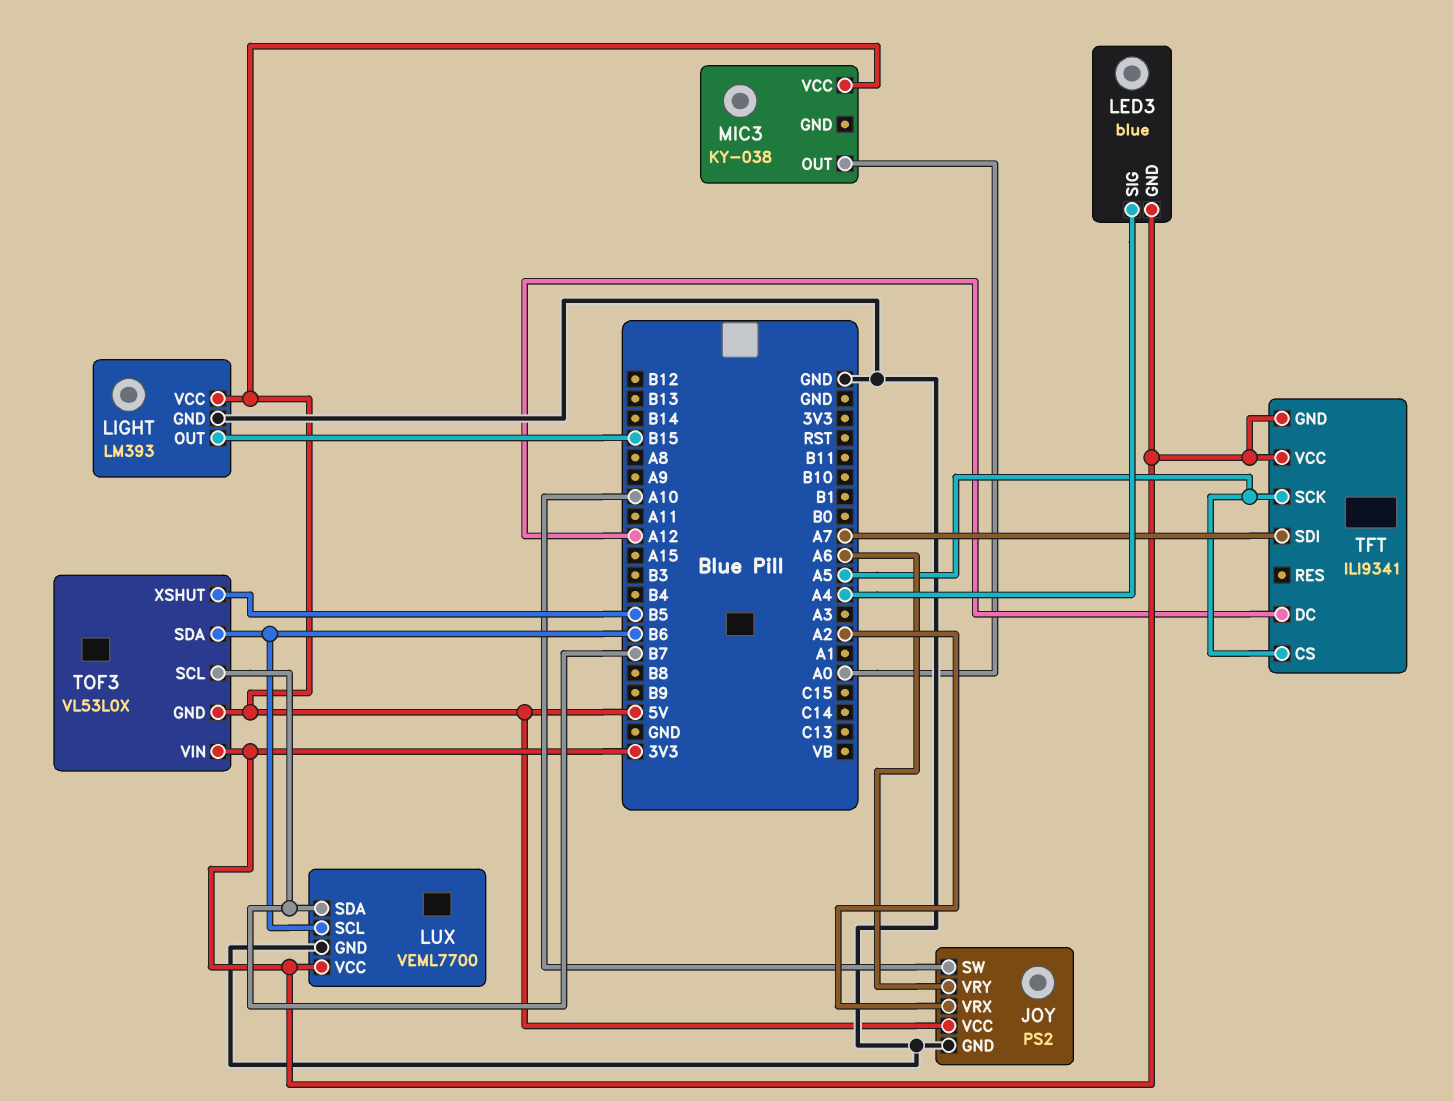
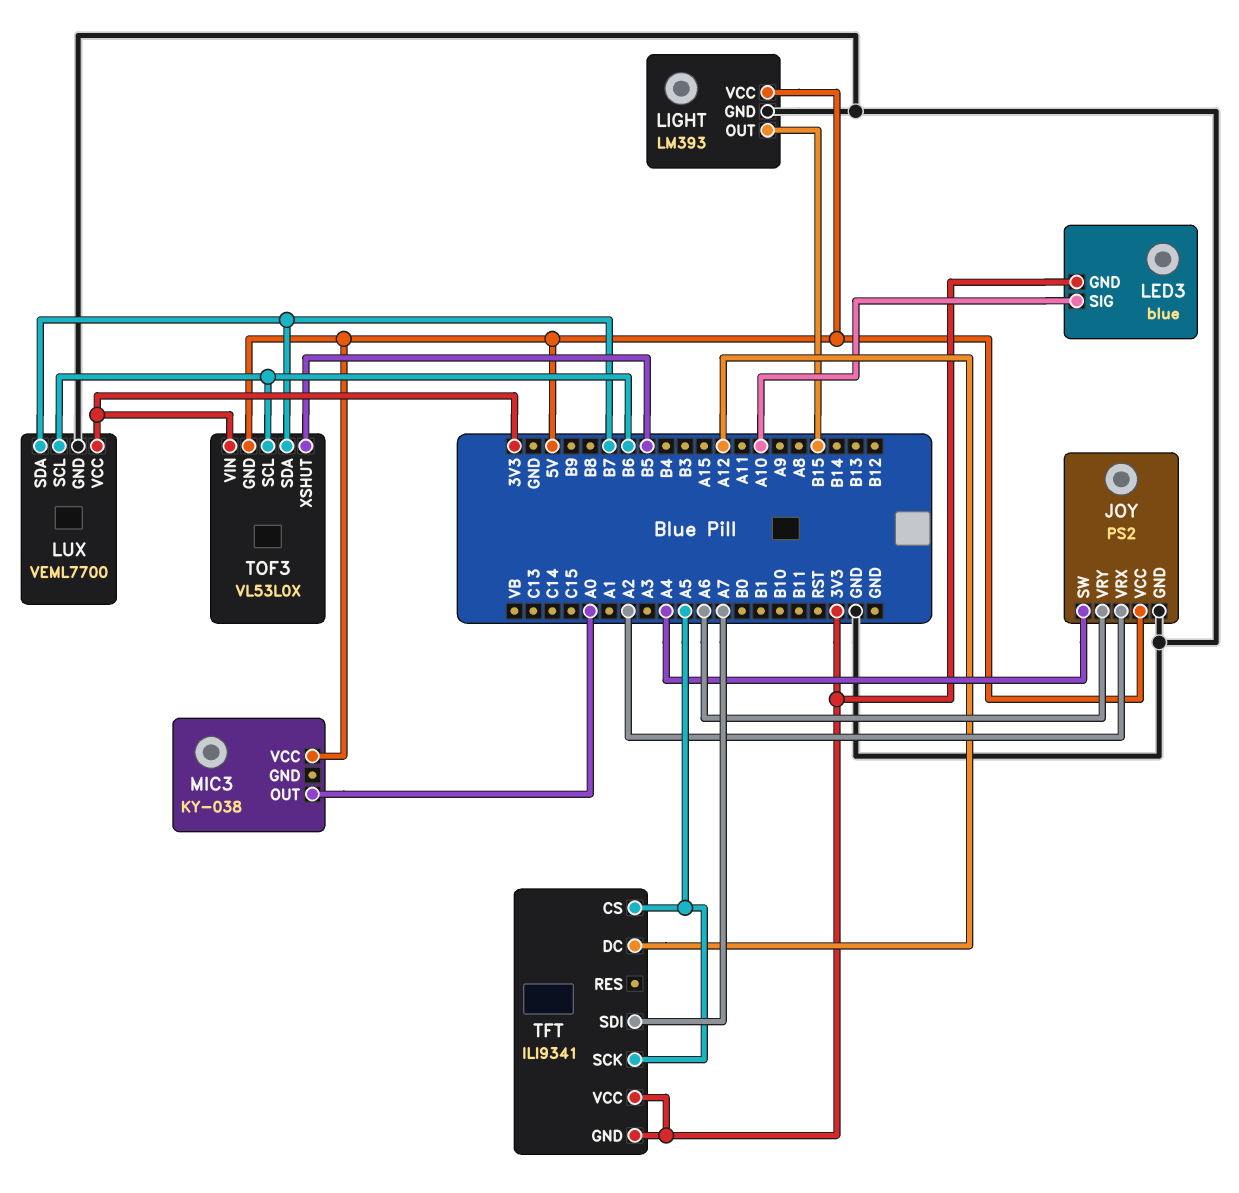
JOY pin SW: A10 -> A4
LED3 pin SIG: A4 -> A10
TOF3 pin SCL: B7 -> B6
TOF3 pin SDA: B6 -> B7

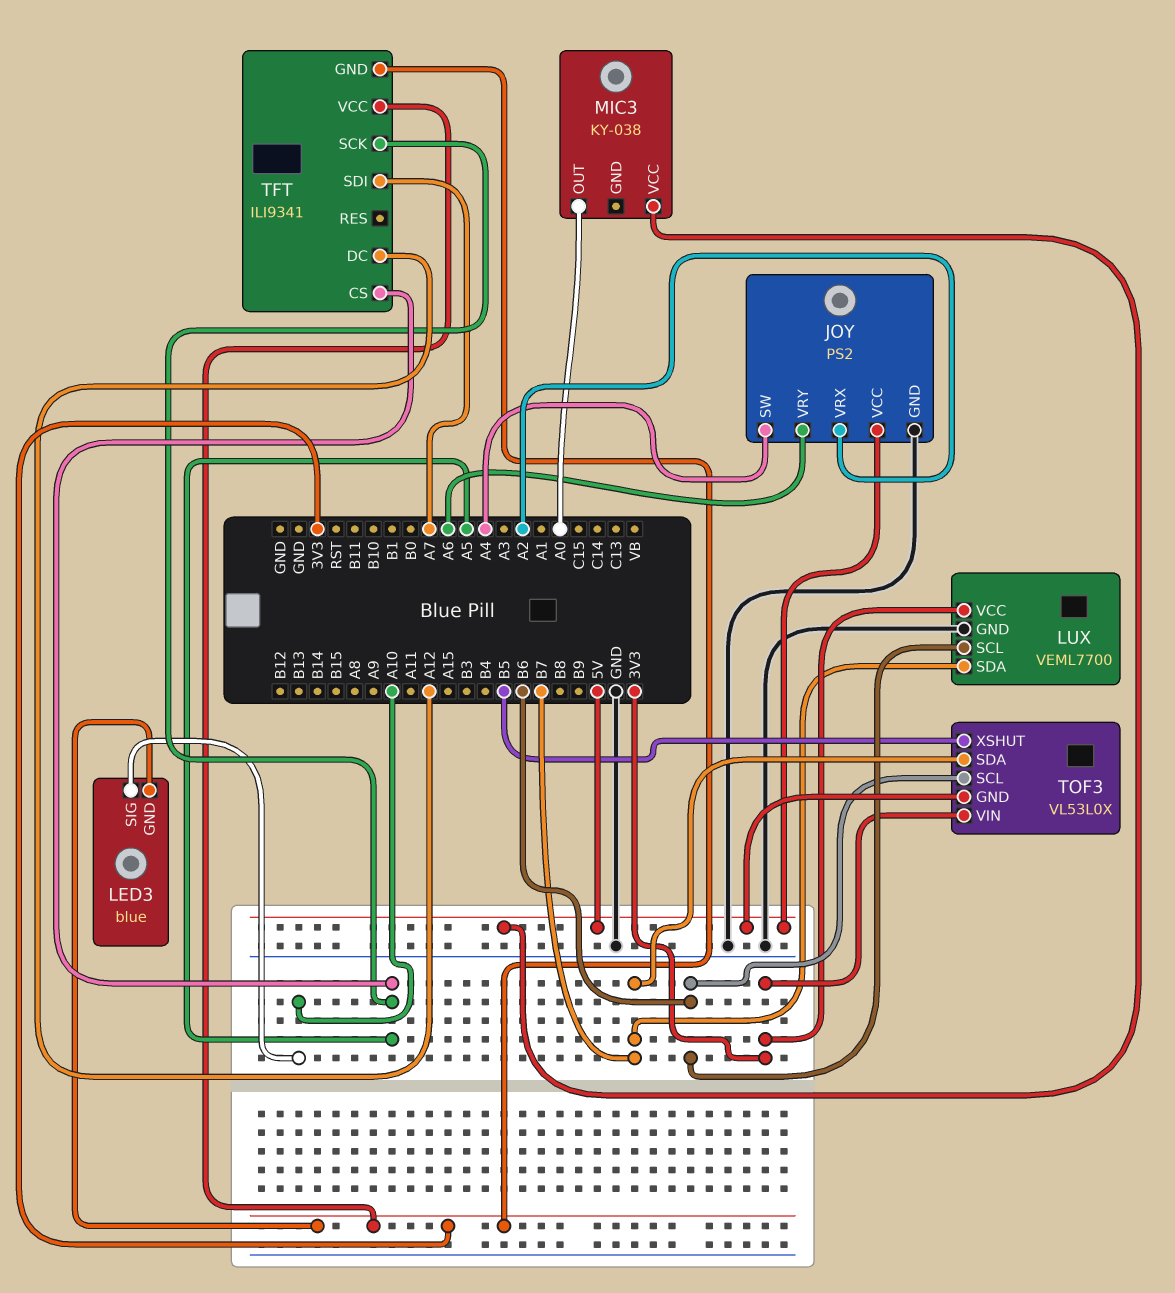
LIGHT: LM393 -> none
LIGHT pin GND: GND -> none
LIGHT pin OUT: B15 -> none
LIGHT pin VCC: 5V -> none

